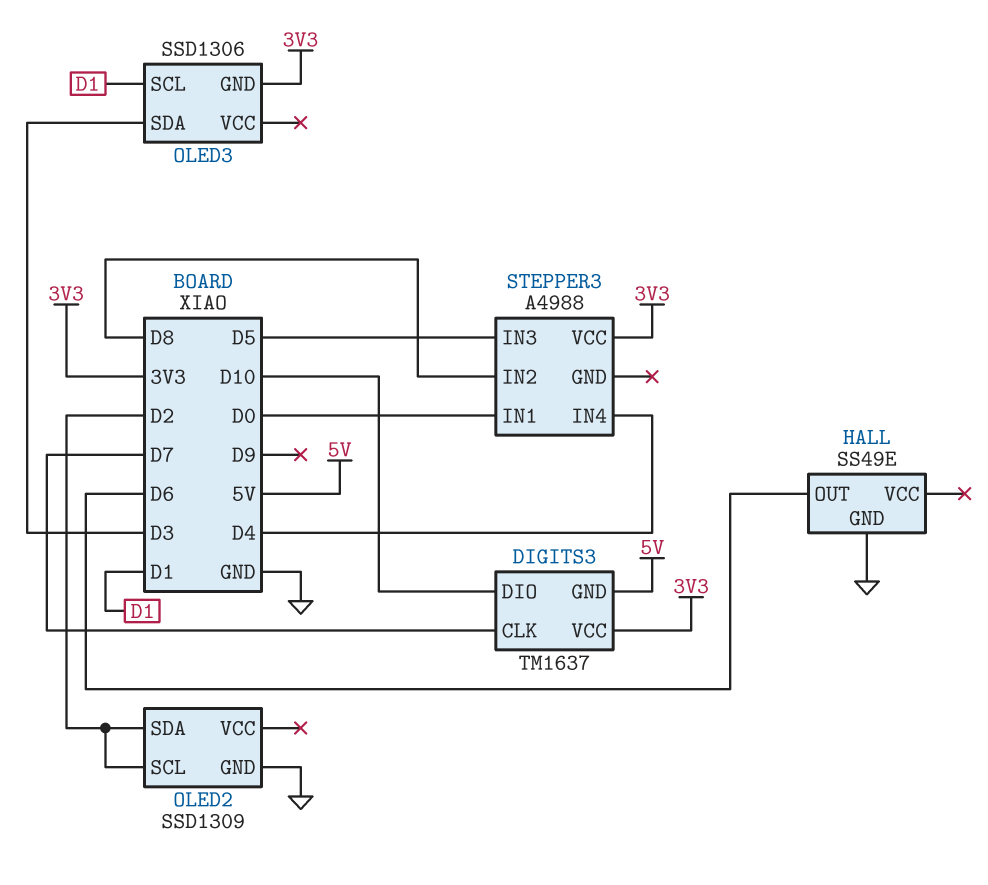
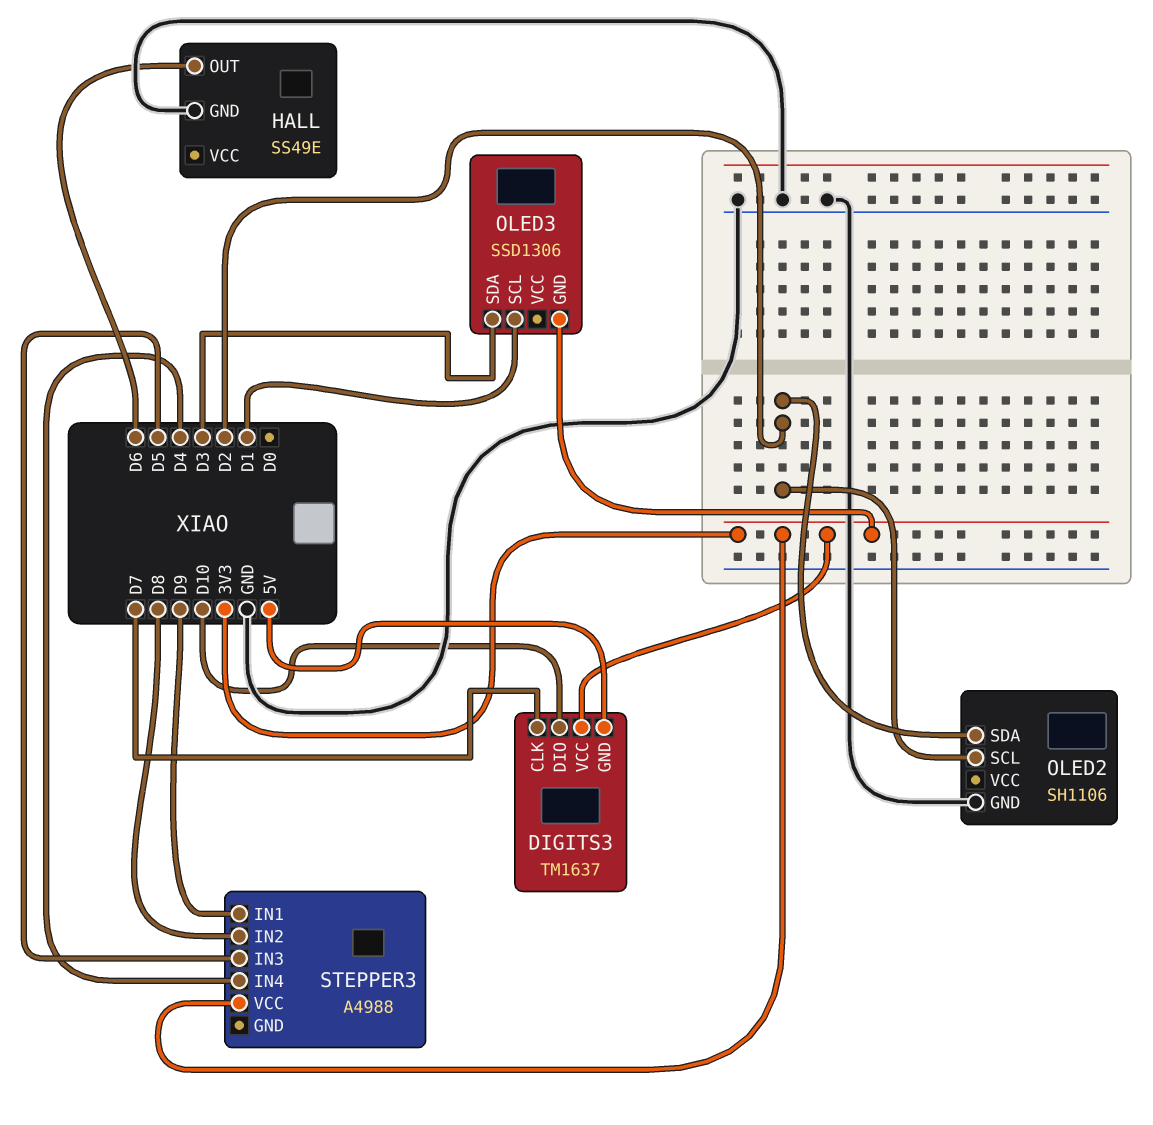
OLED2: SSD1309 -> SH1106
STEPPER3 pin IN1: D0 -> D9

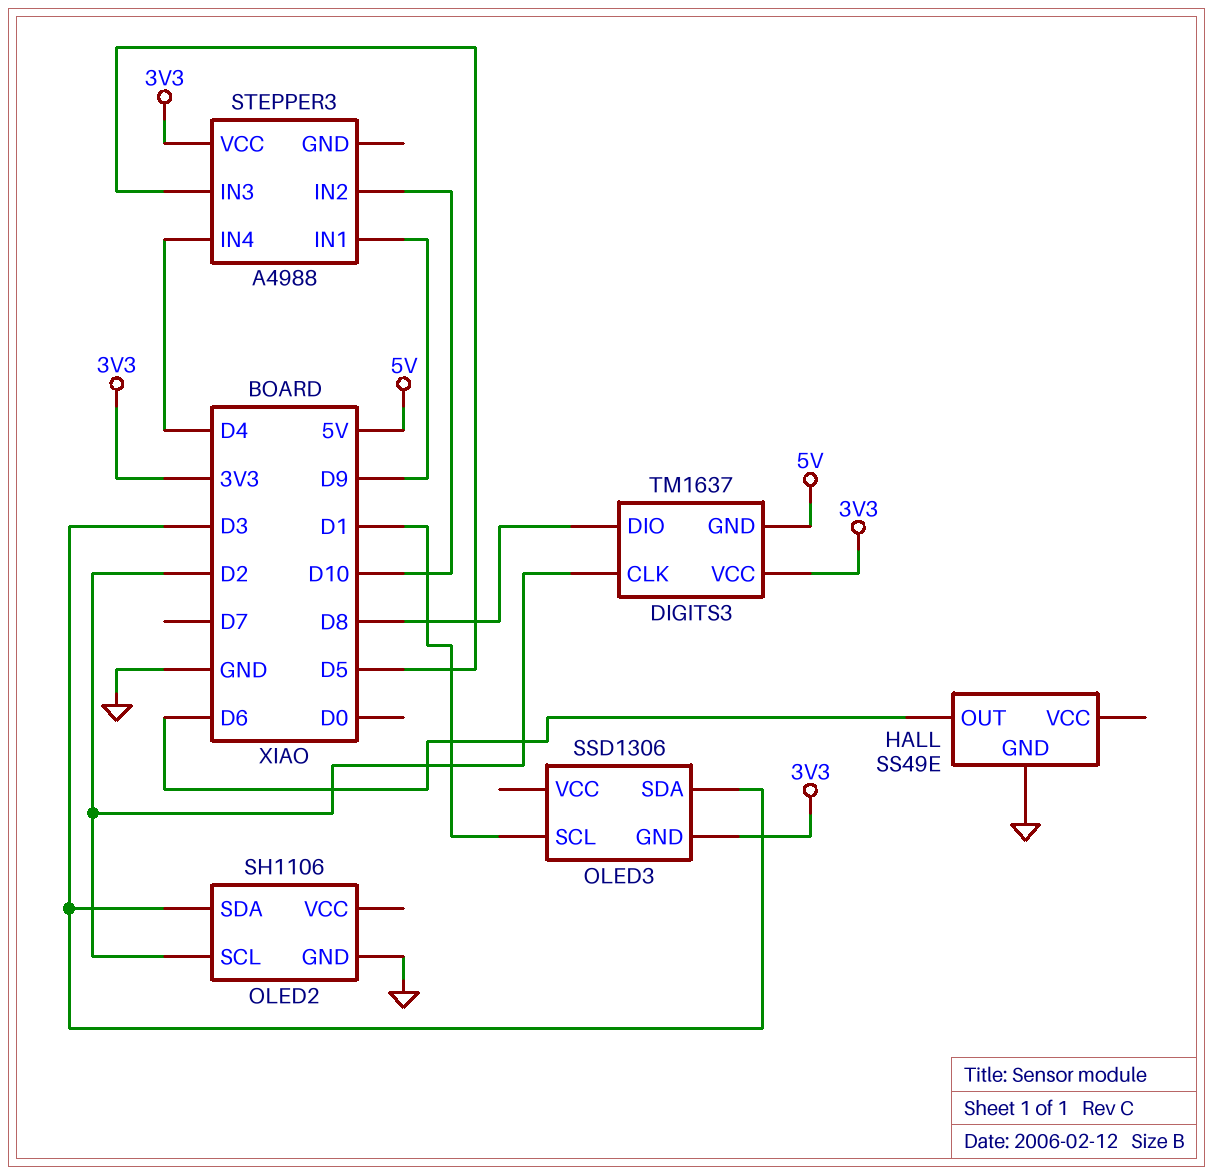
DIGITS3 pin CLK: D7 -> D2
DIGITS3 pin DIO: D10 -> D8
OLED2 pin SDA: D2 -> D3
STEPPER3 pin IN2: D8 -> D10

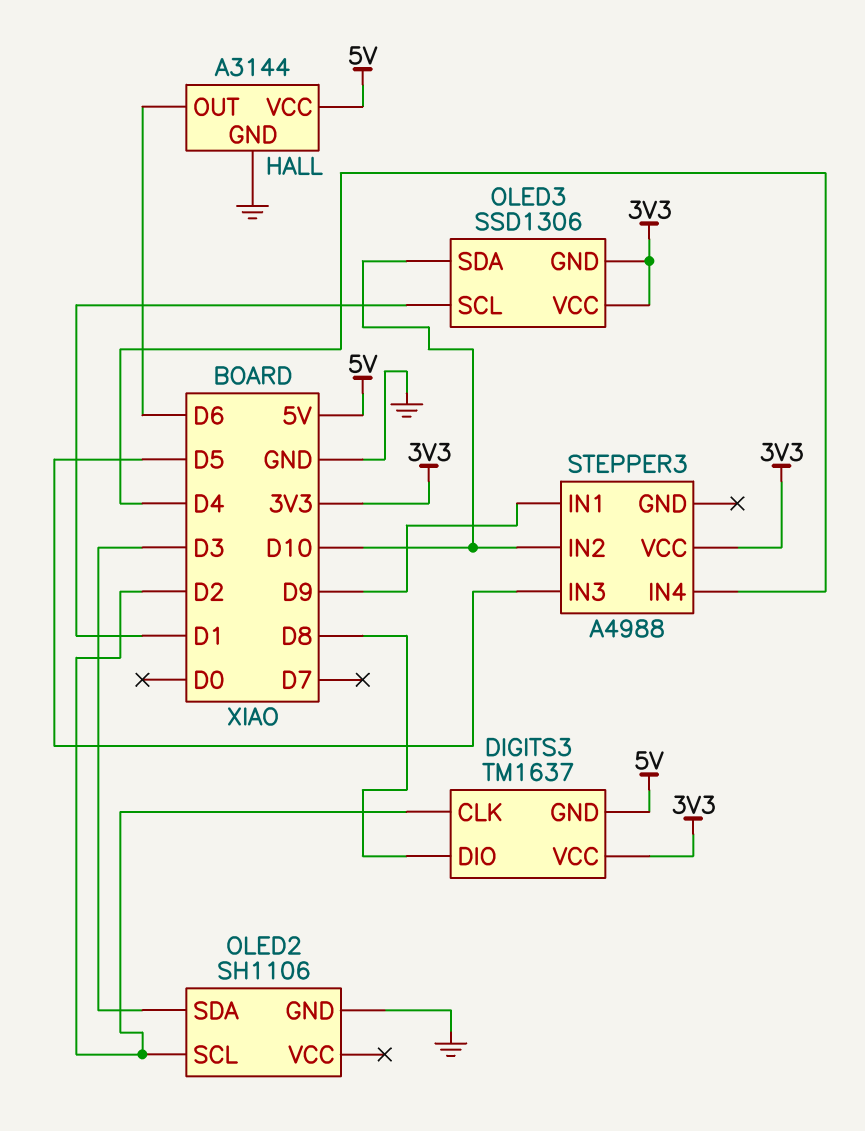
HALL: SS49E -> A3144
HALL pin VCC: none -> 5V
OLED3 pin SDA: D3 -> D10
OLED3 pin VCC: none -> 3V3

